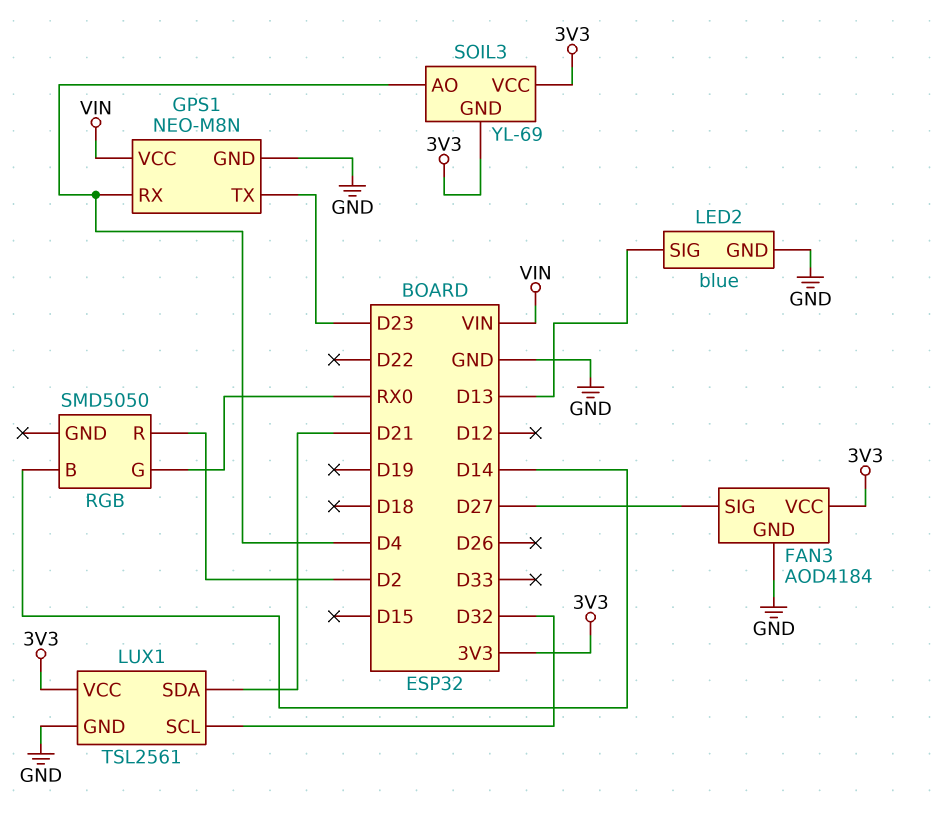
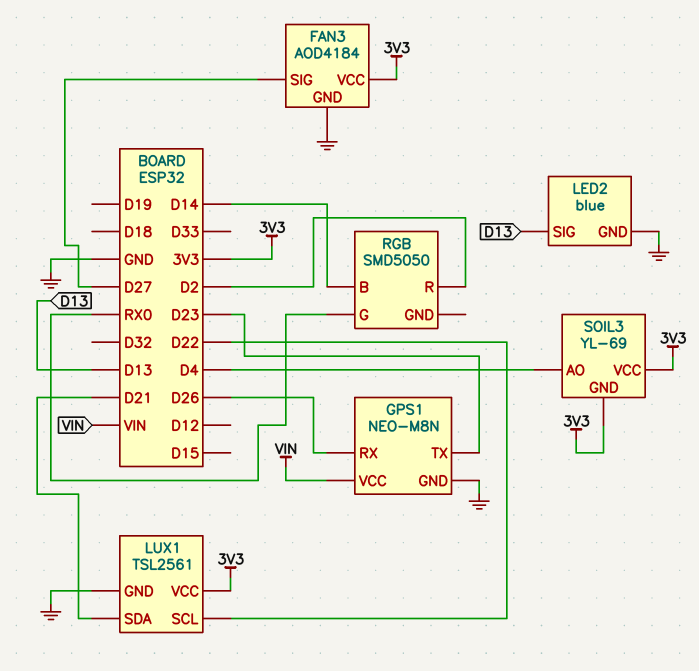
GPS1 pin RX: D4 -> D26
LUX1 pin SCL: D32 -> D22

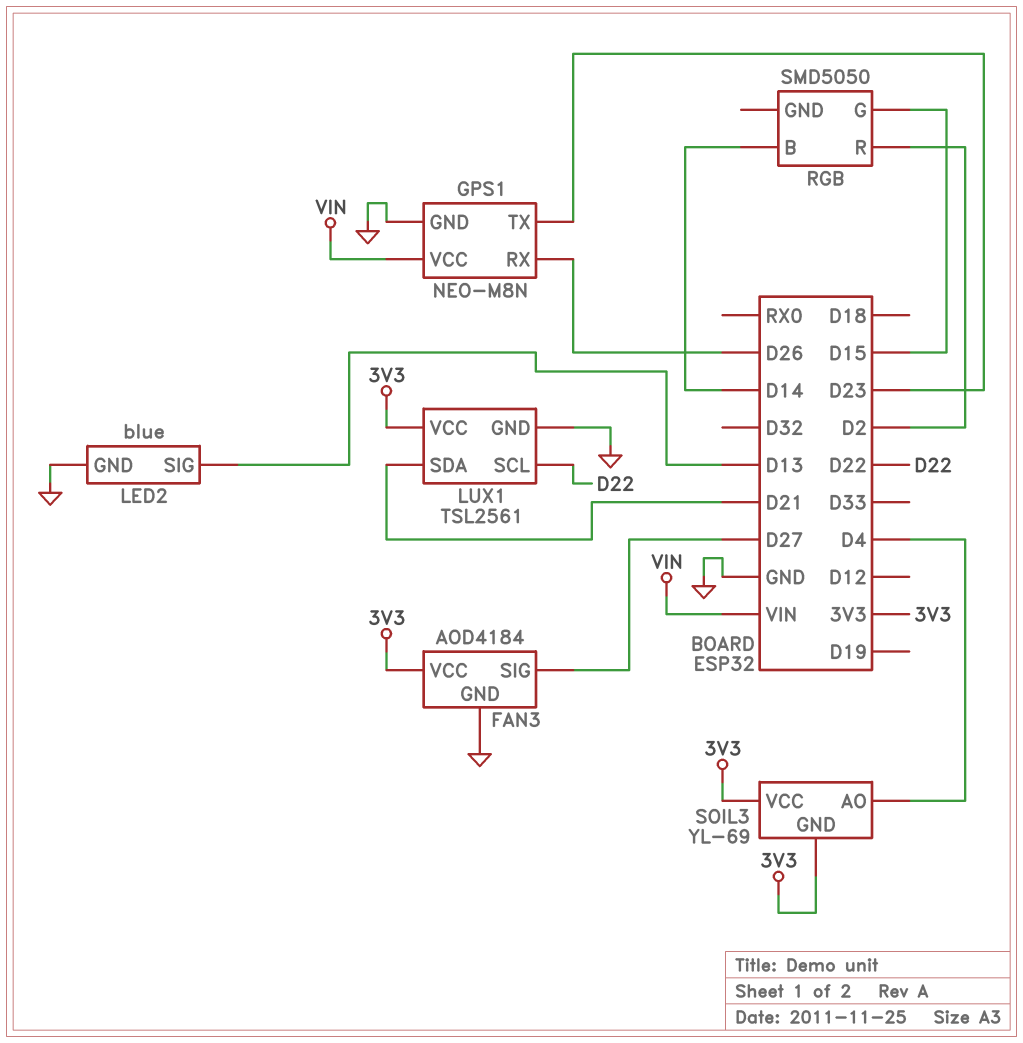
RGB pin G: RX0 -> D15

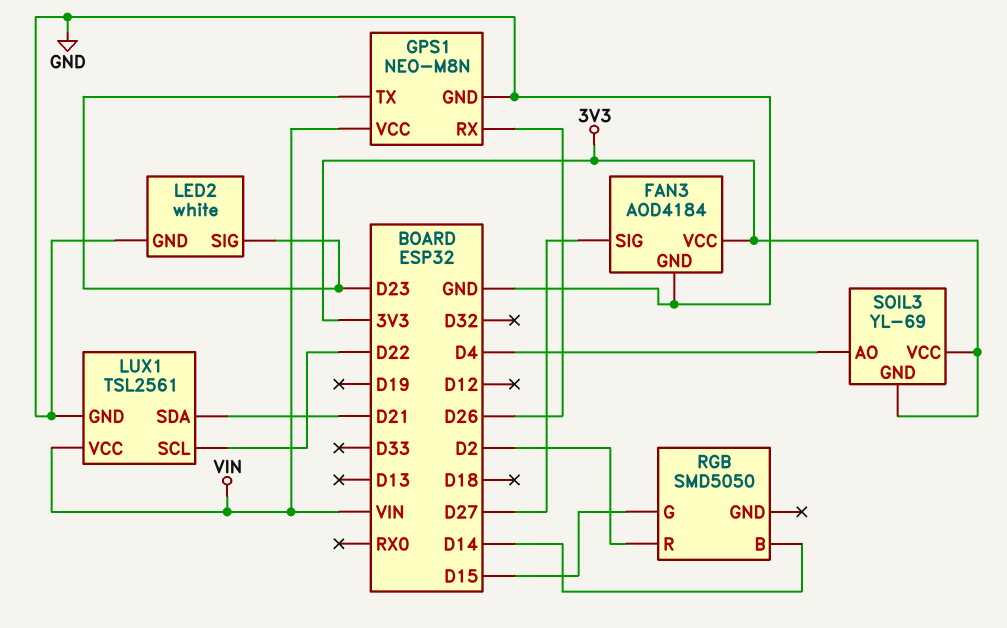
LED2: blue -> white
LED2 pin SIG: D13 -> D23
LUX1 pin VCC: 3V3 -> VIN

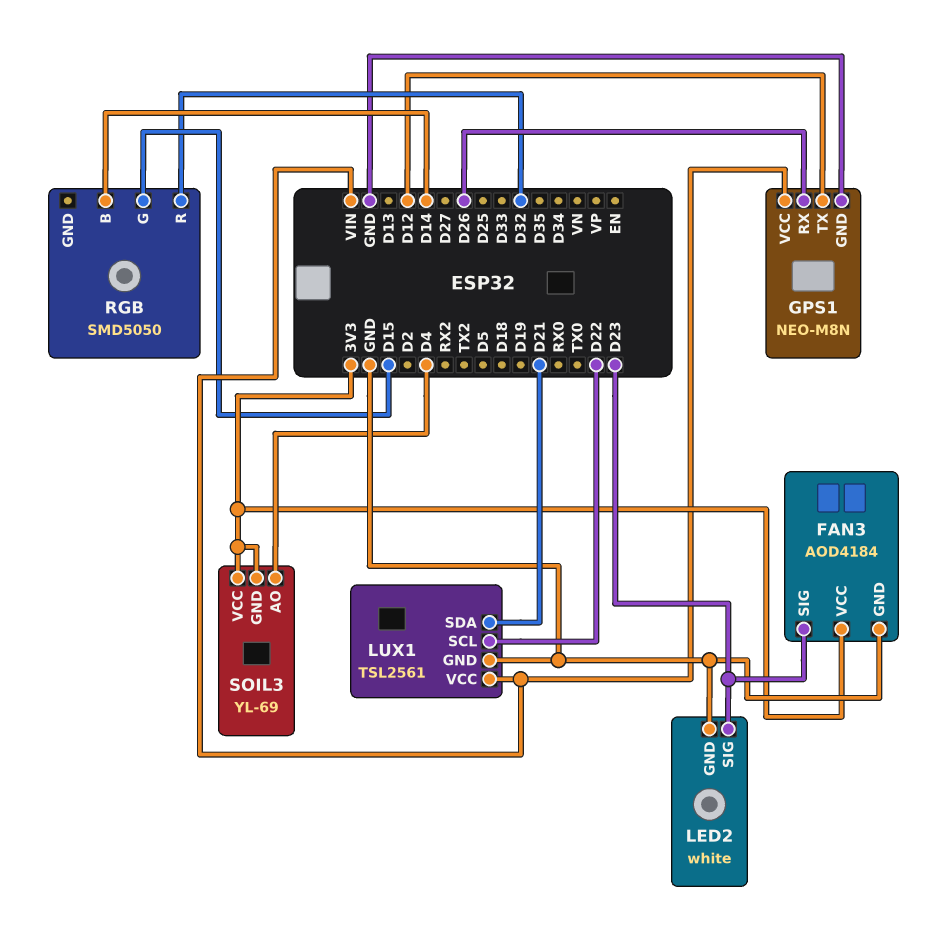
FAN3 pin SIG: D27 -> D23
GPS1 pin TX: D23 -> D12
RGB pin R: D2 -> D32

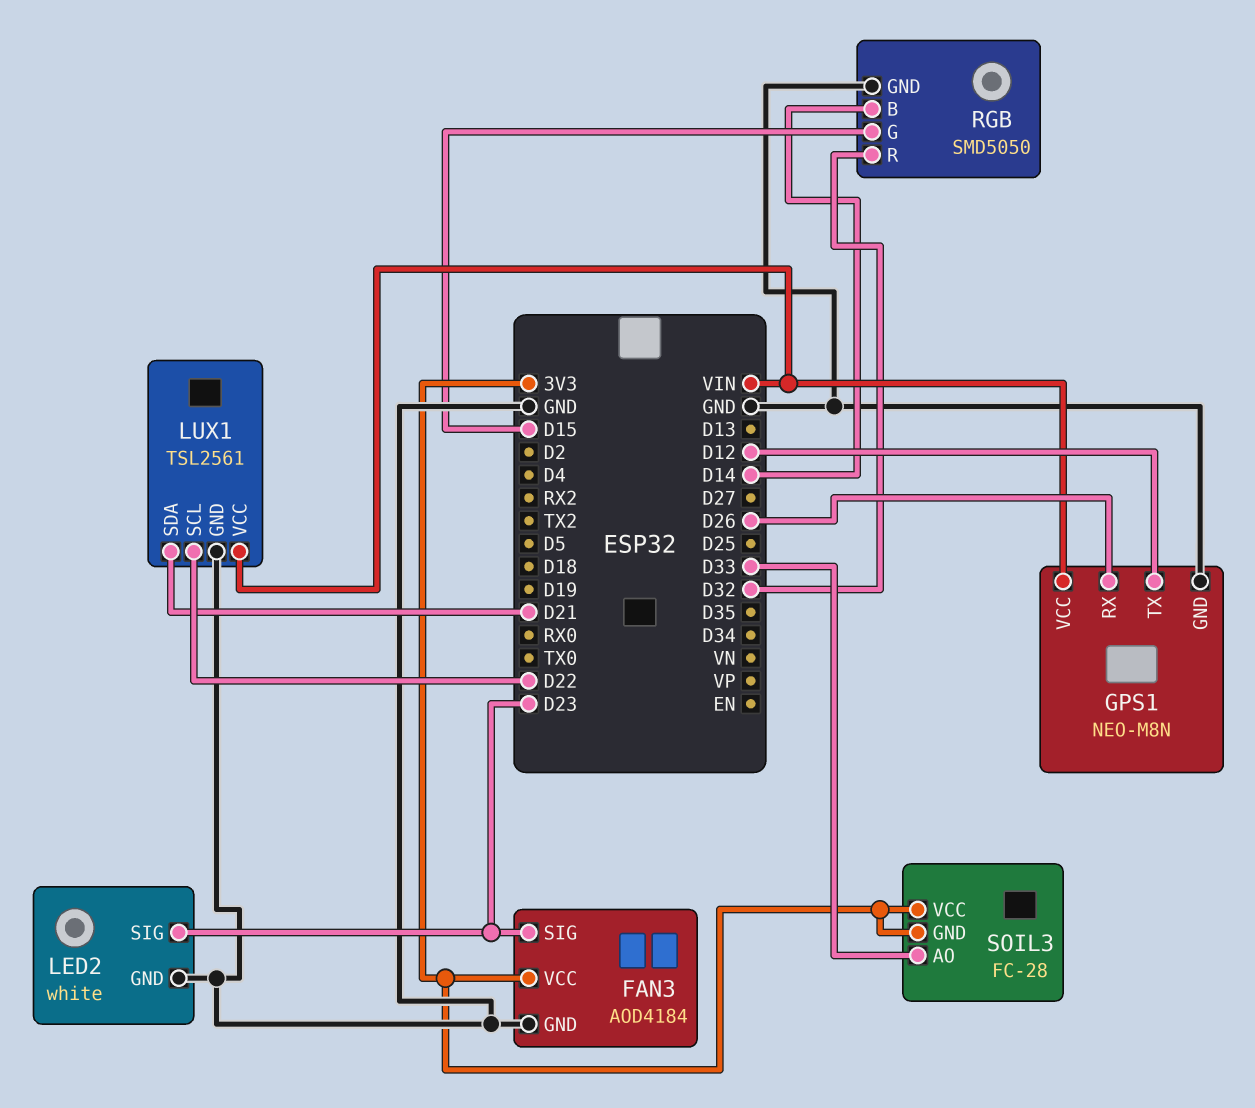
RGB pin GND: none -> GND
SOIL3: YL-69 -> FC-28
SOIL3 pin AO: D4 -> D33

